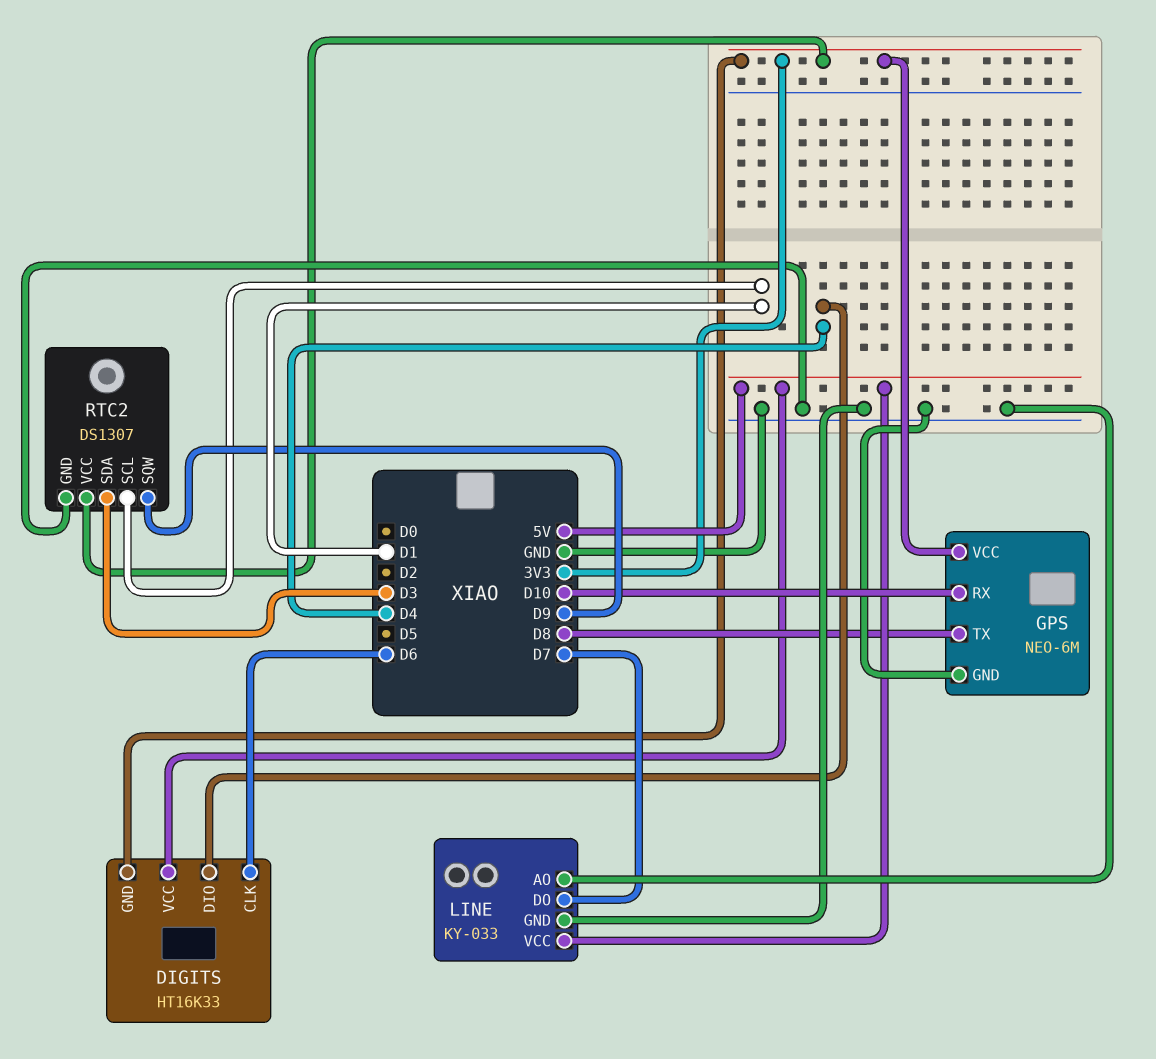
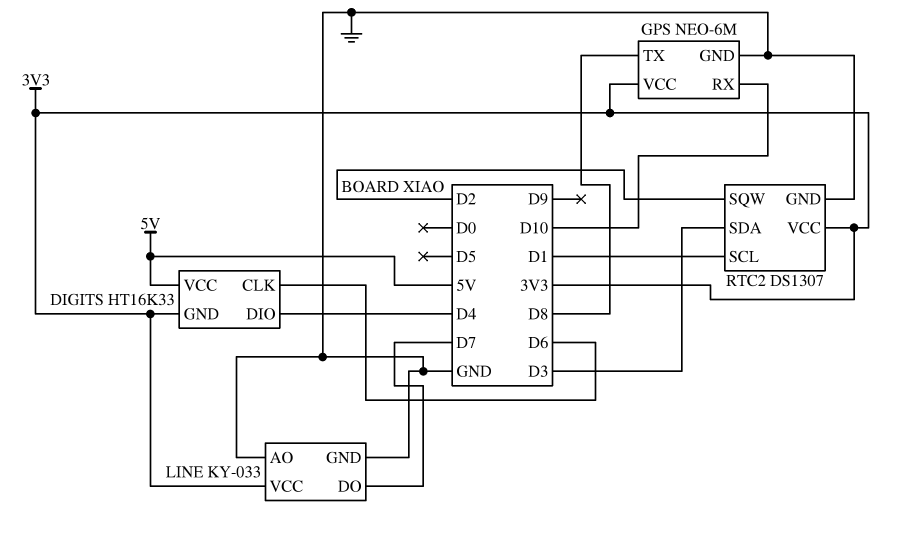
LINE pin VCC: 5V -> 3V3
RTC2 pin SQW: D9 -> D2

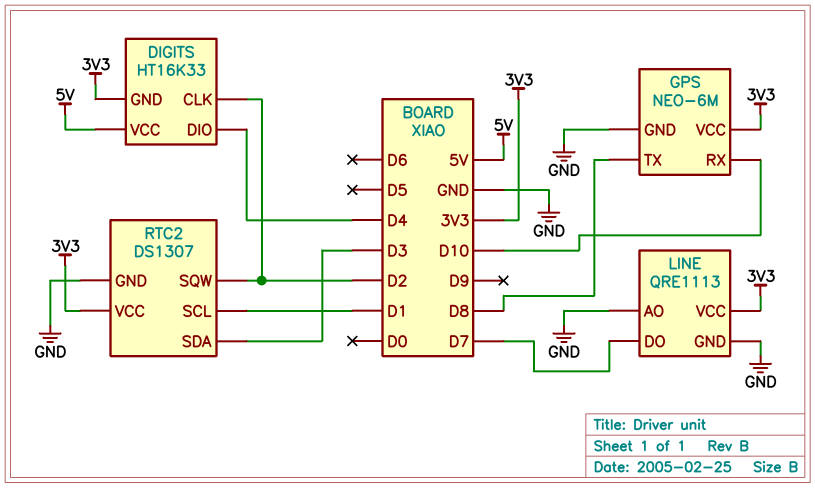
DIGITS pin CLK: D6 -> D2
LINE: KY-033 -> QRE1113

